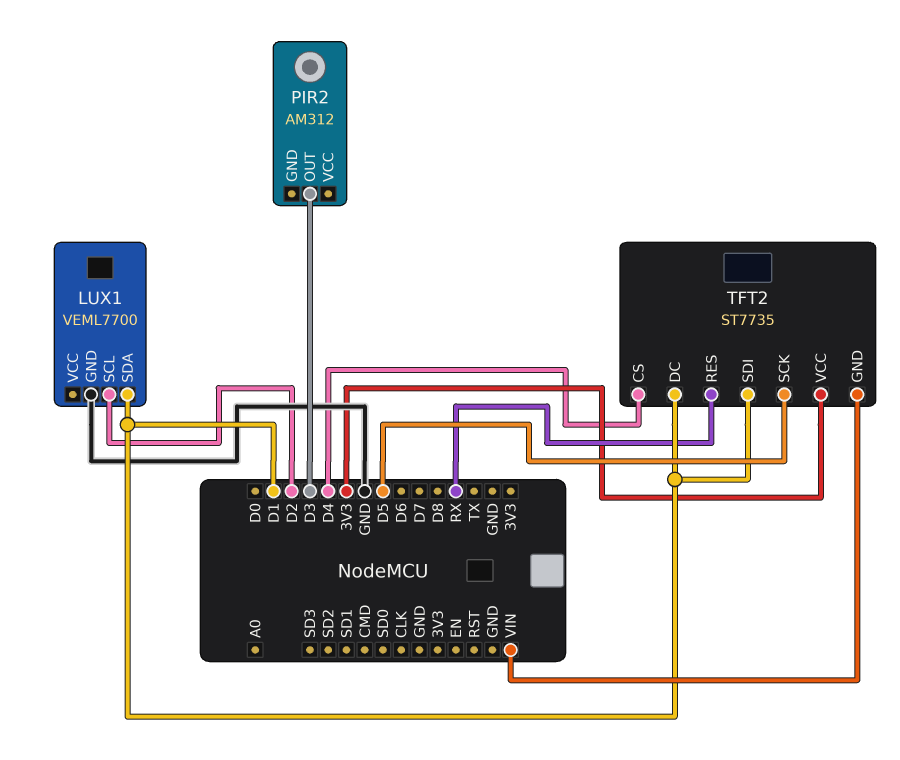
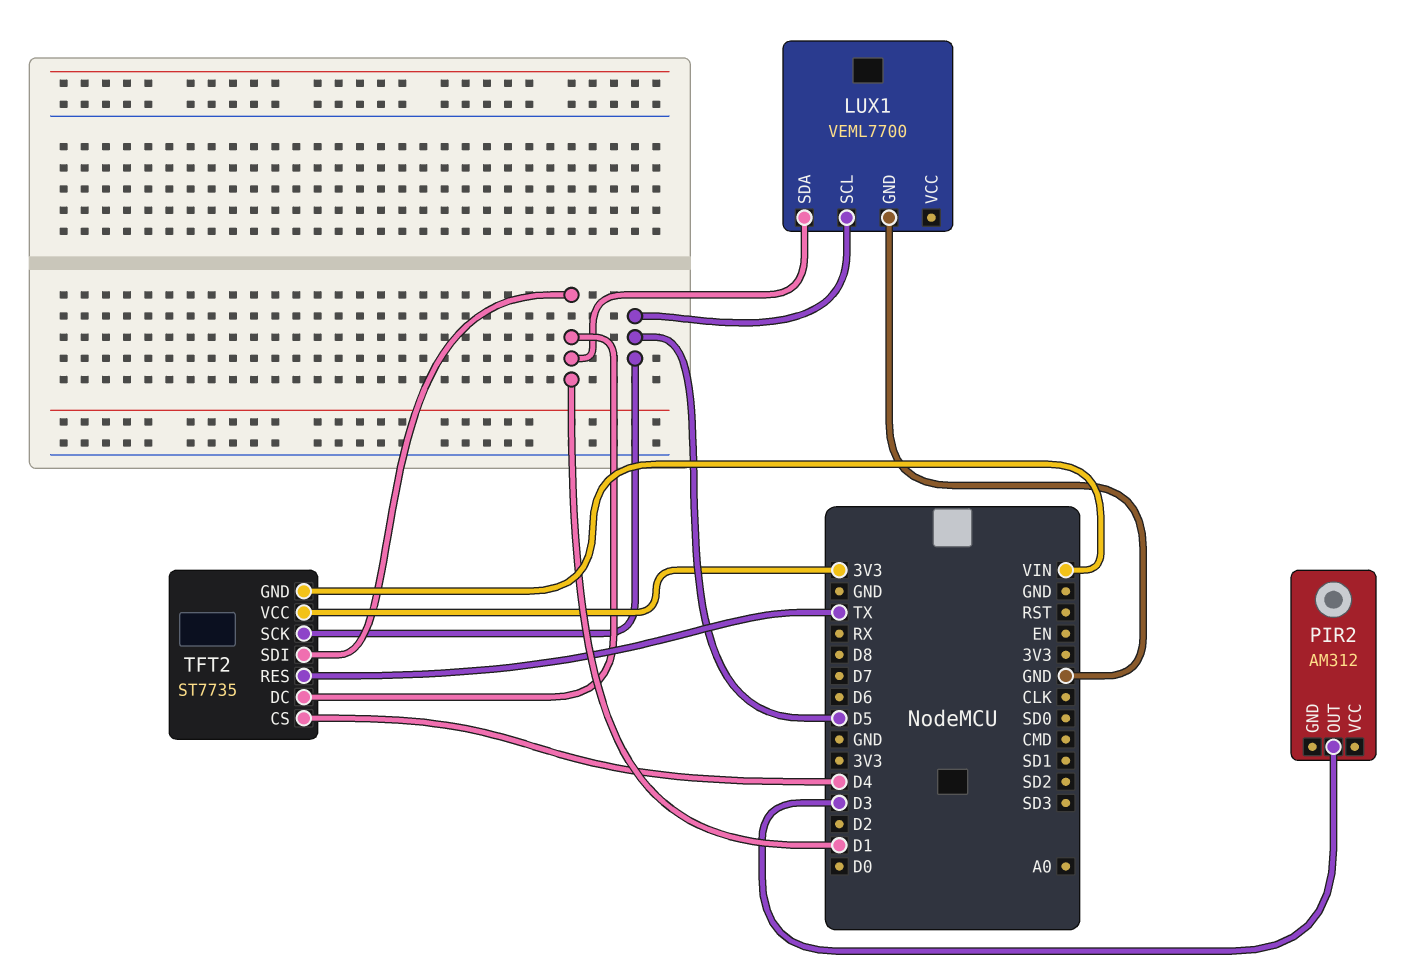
LUX1 pin SCL: D2 -> D5
TFT2 pin RES: RX -> TX

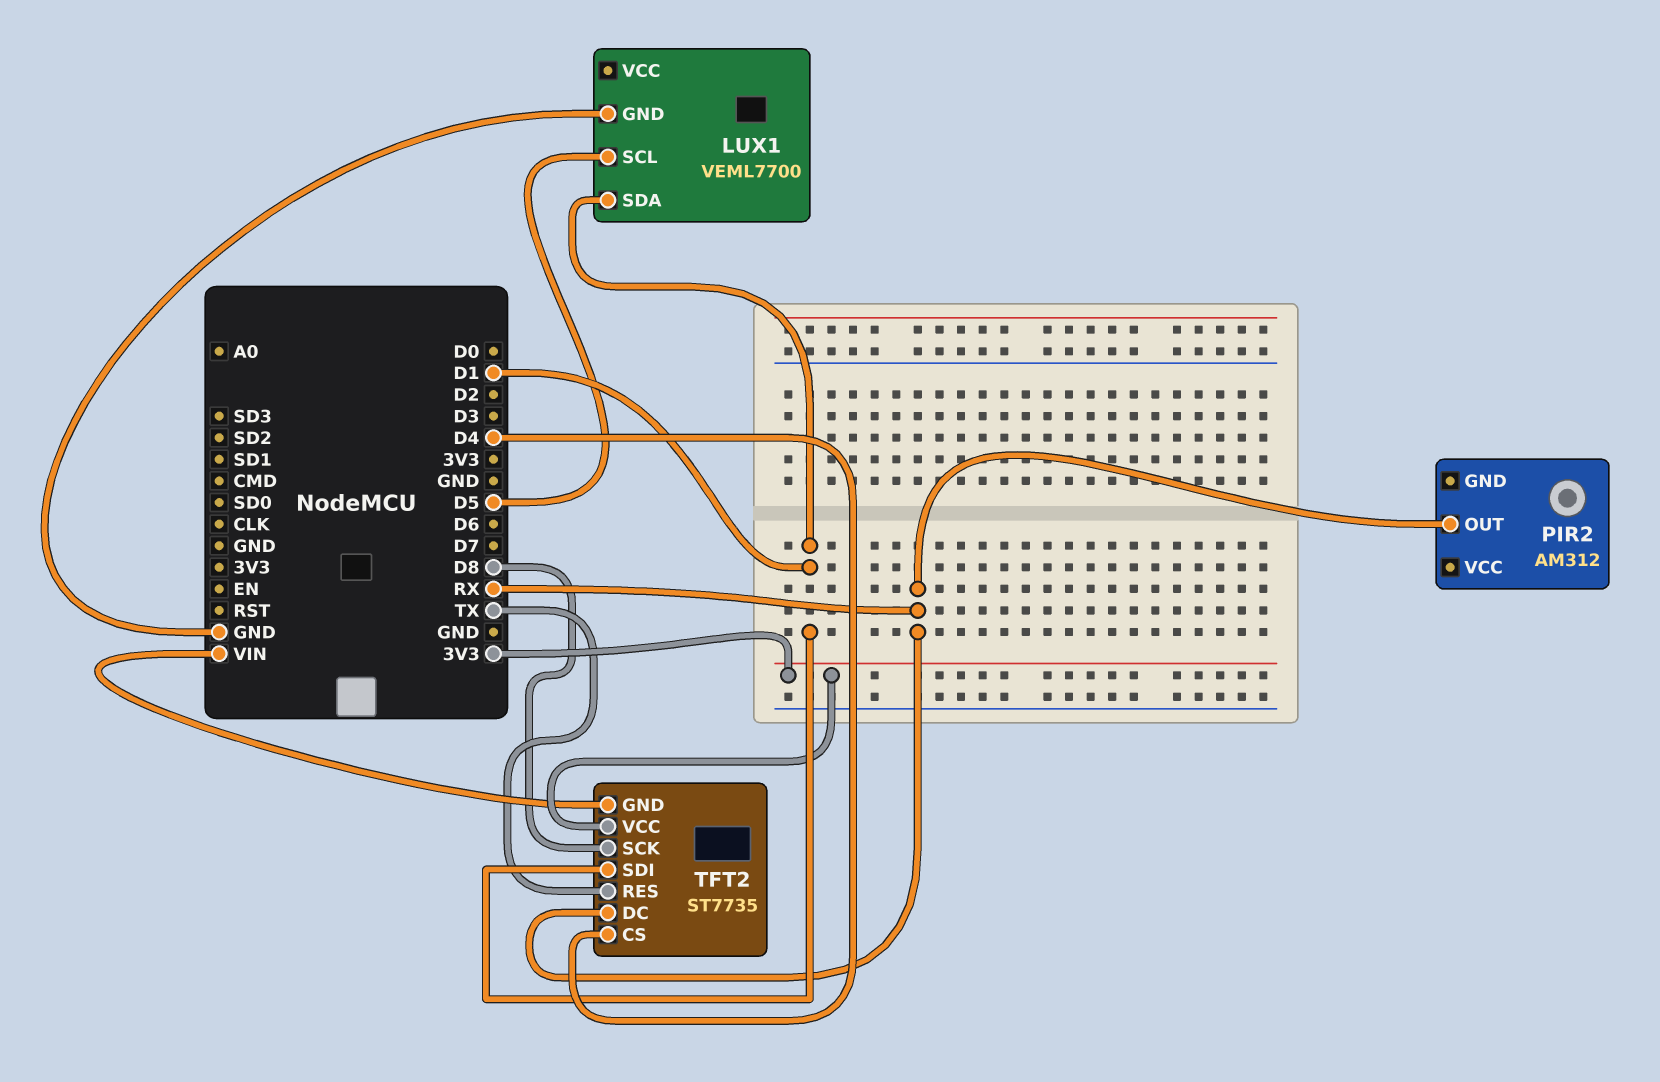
PIR2 pin OUT: D3 -> RX
TFT2 pin DC: D1 -> RX
TFT2 pin SCK: D5 -> D8

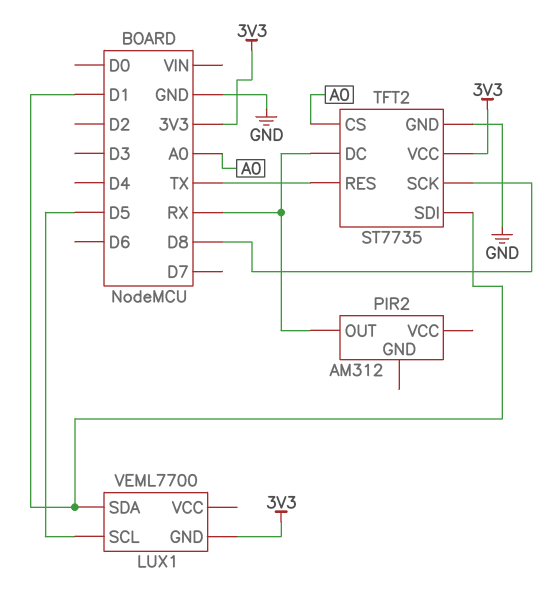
LUX1 pin GND: GND -> 3V3
TFT2 pin CS: D4 -> A0
TFT2 pin GND: VIN -> GND

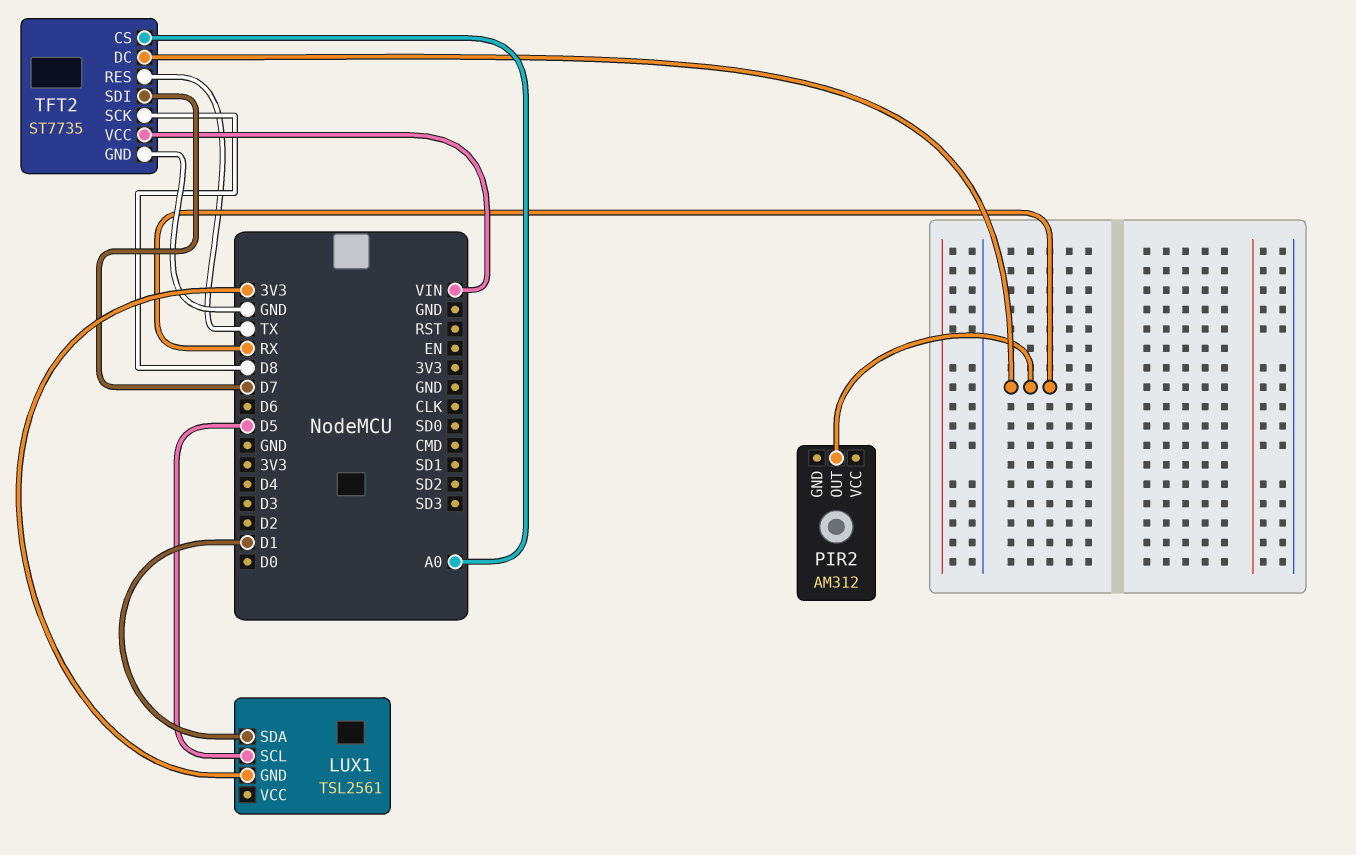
LUX1: VEML7700 -> TSL2561
TFT2 pin SDI: D1 -> D7
TFT2 pin VCC: 3V3 -> VIN

